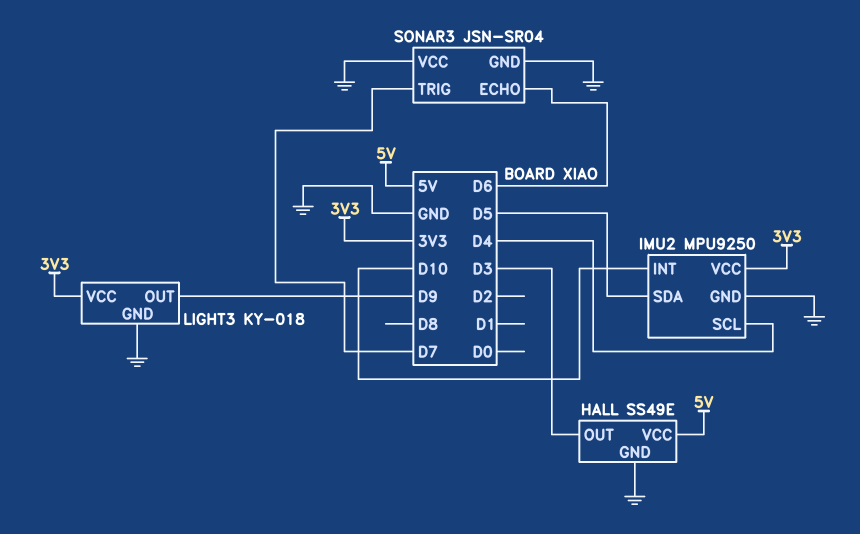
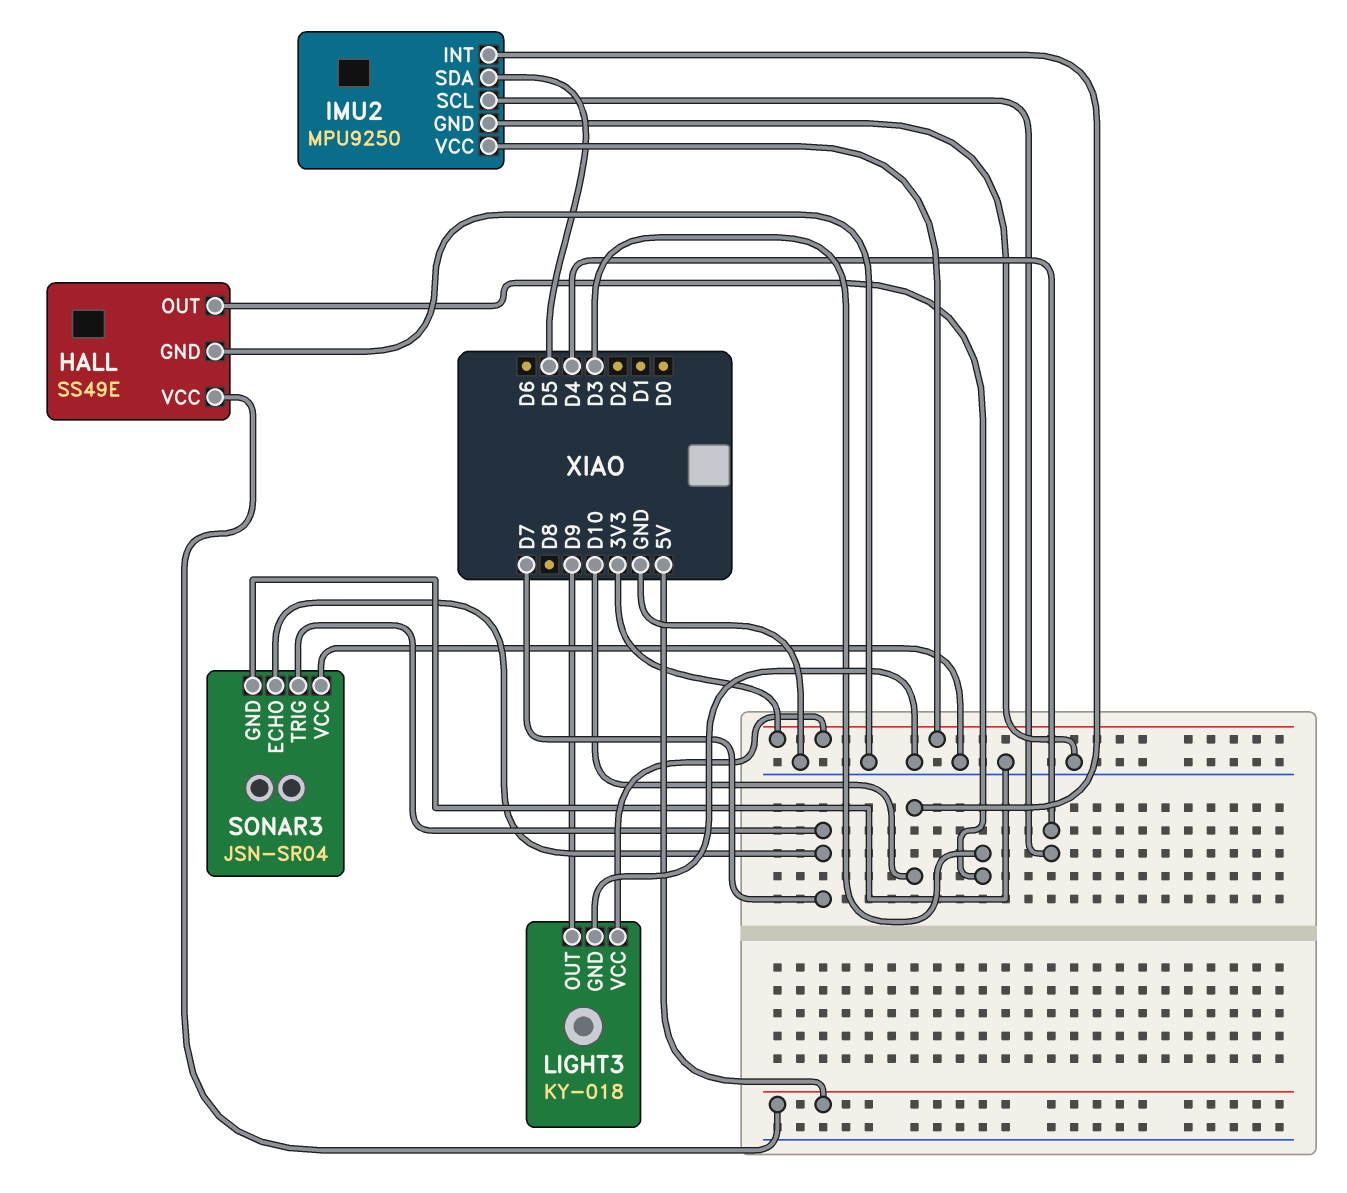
SONAR3 pin ECHO: D6 -> D7

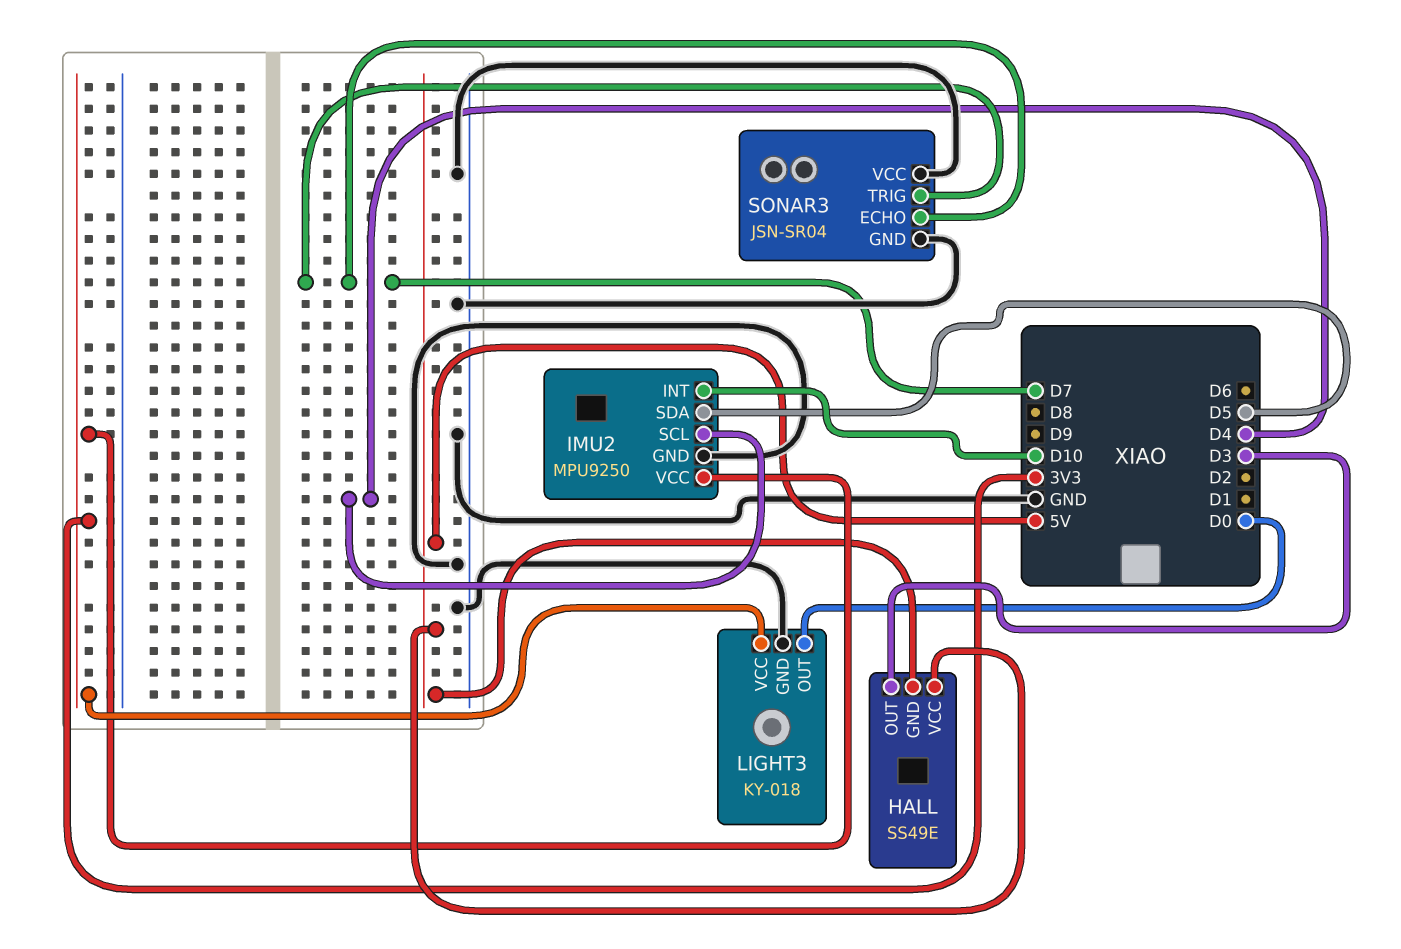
HALL pin GND: GND -> 5V
LIGHT3 pin OUT: D9 -> D0

